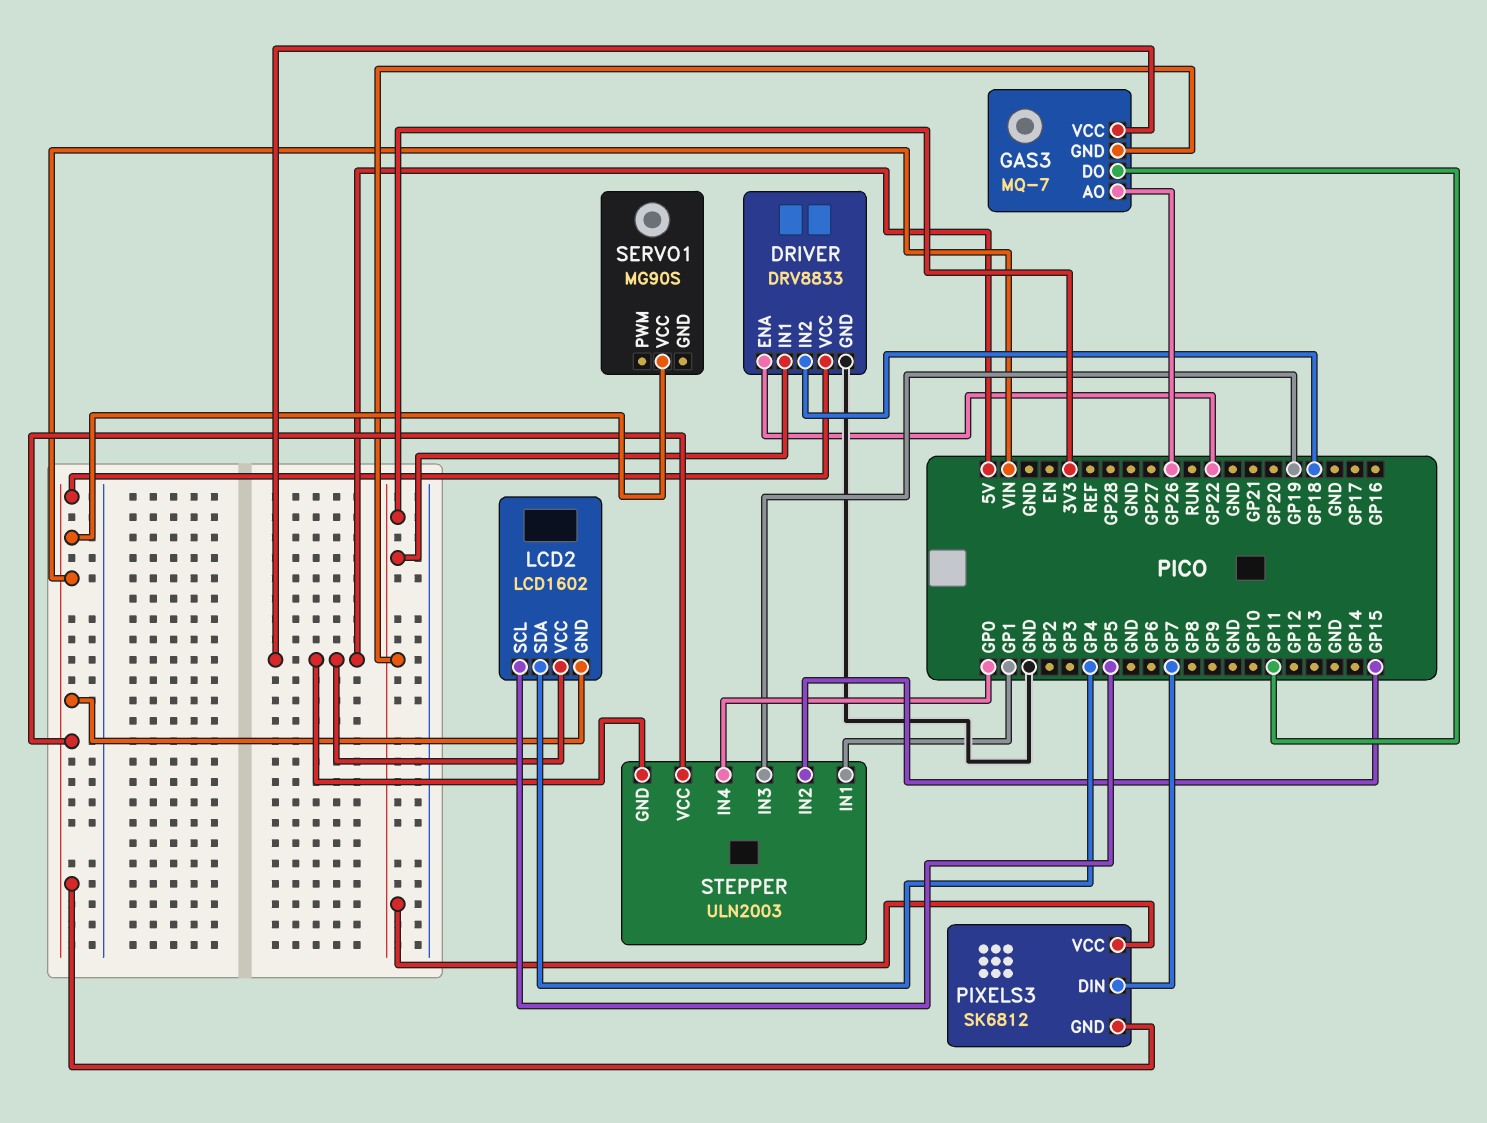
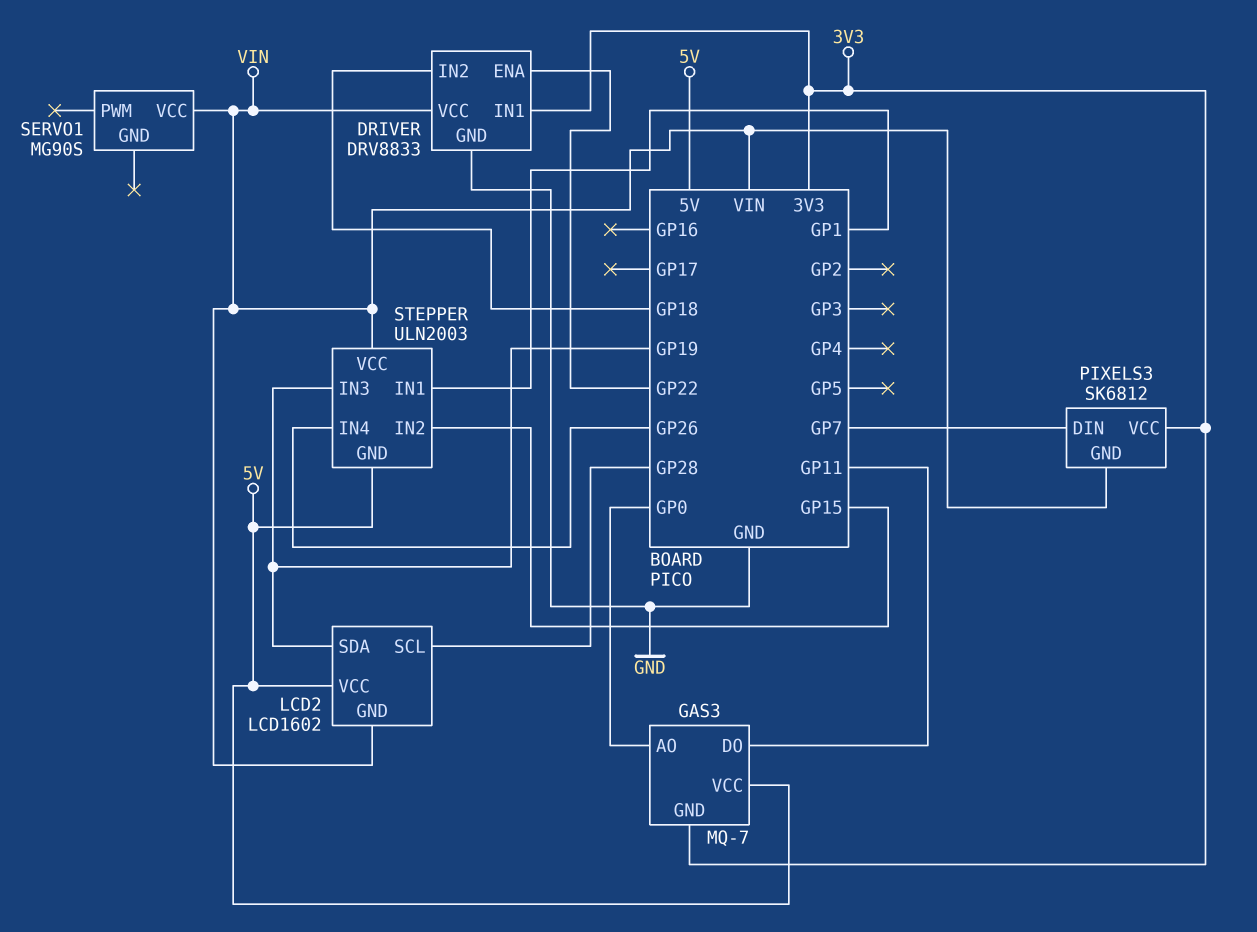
GAS3 pin AO: GP26 -> GP0
LCD2 pin SCL: GP5 -> GP28
LCD2 pin SDA: GP4 -> GP19
STEPPER pin IN4: GP0 -> GP26

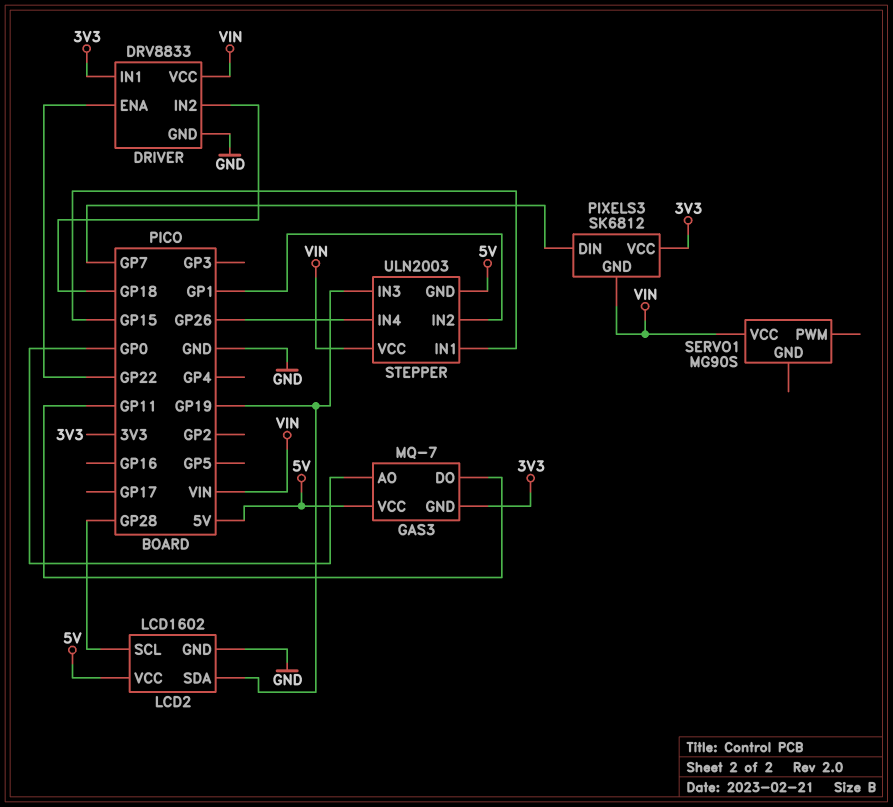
LCD2 pin GND: VIN -> GND
STEPPER pin IN1: GP1 -> GP15
STEPPER pin IN2: GP15 -> GP1

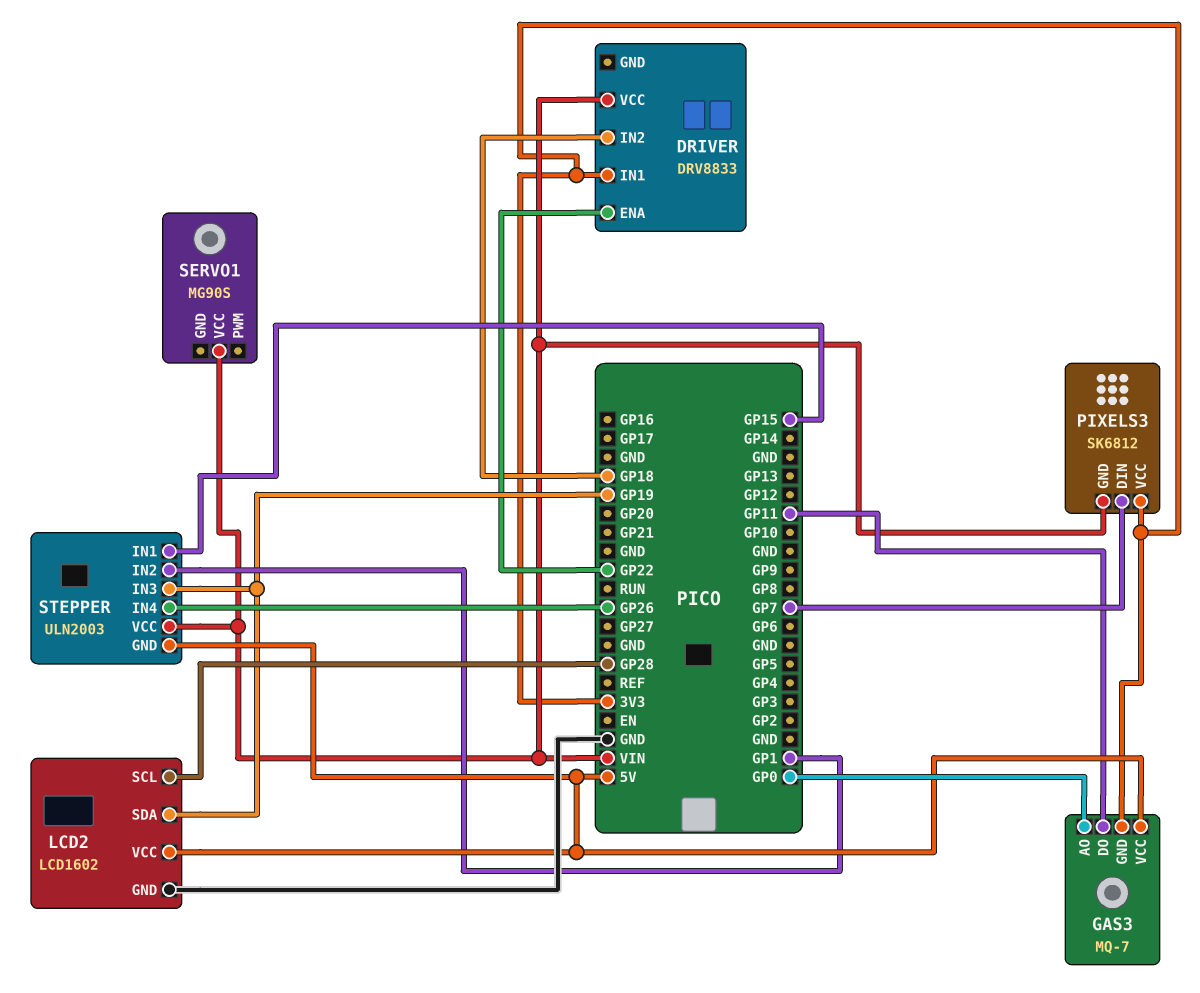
DRIVER pin GND: GND -> none

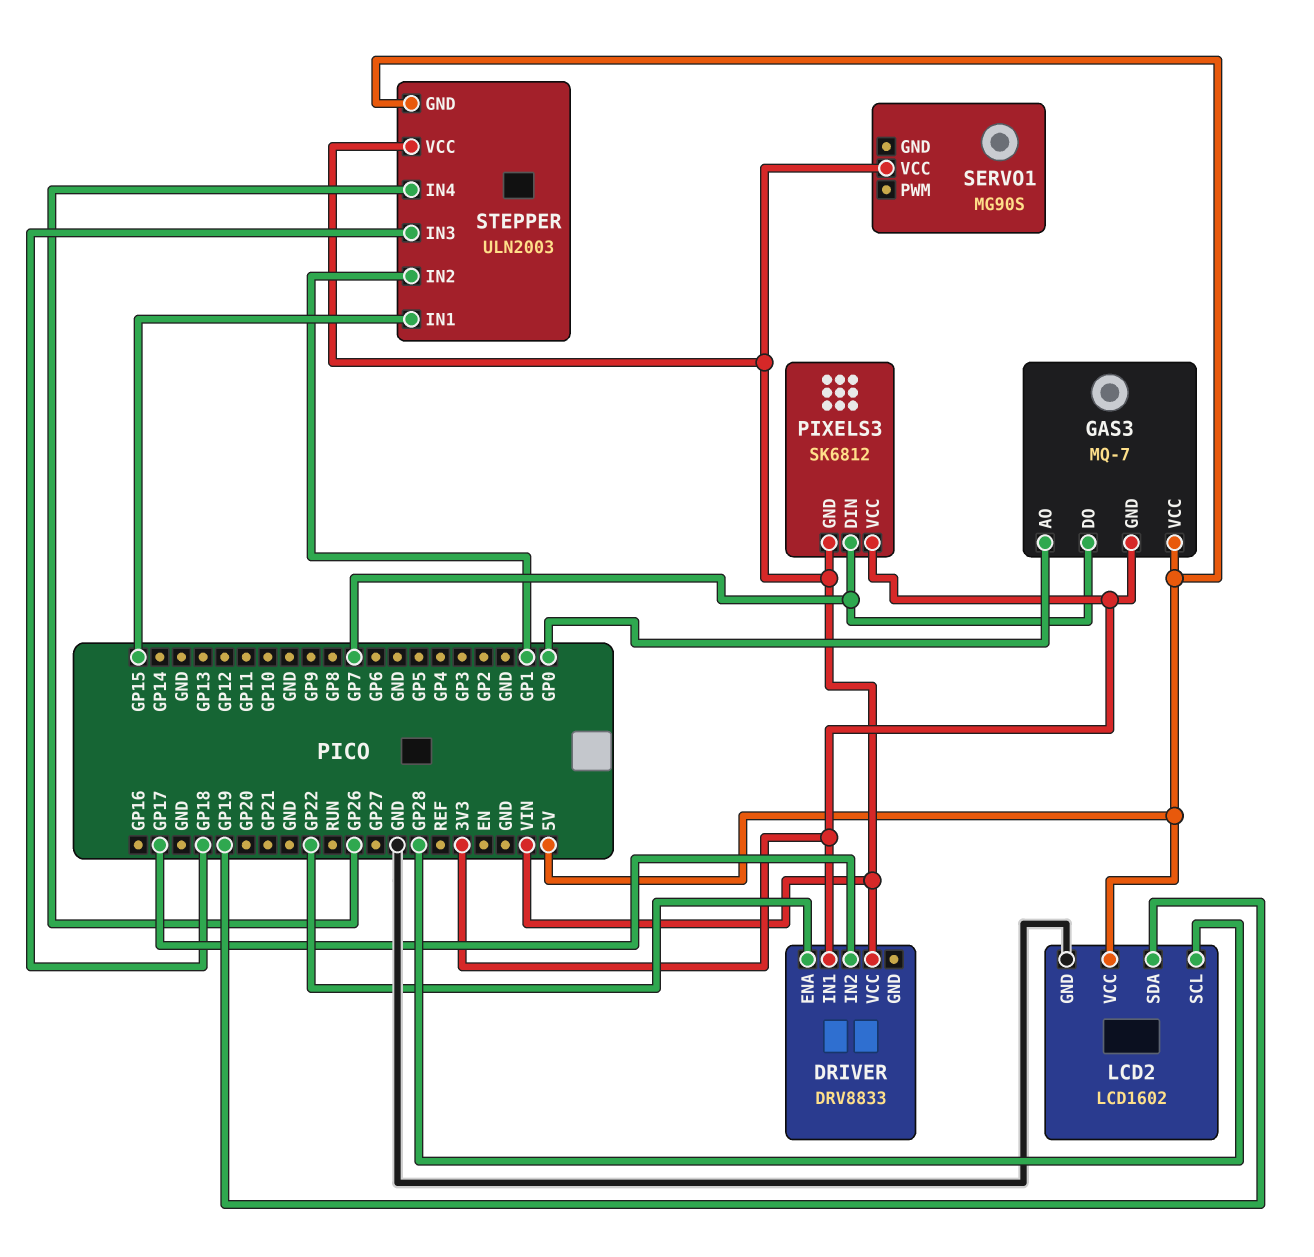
DRIVER pin IN2: GP18 -> GP17
GAS3 pin DO: GP11 -> GP7
STEPPER pin IN3: GP19 -> GP18

